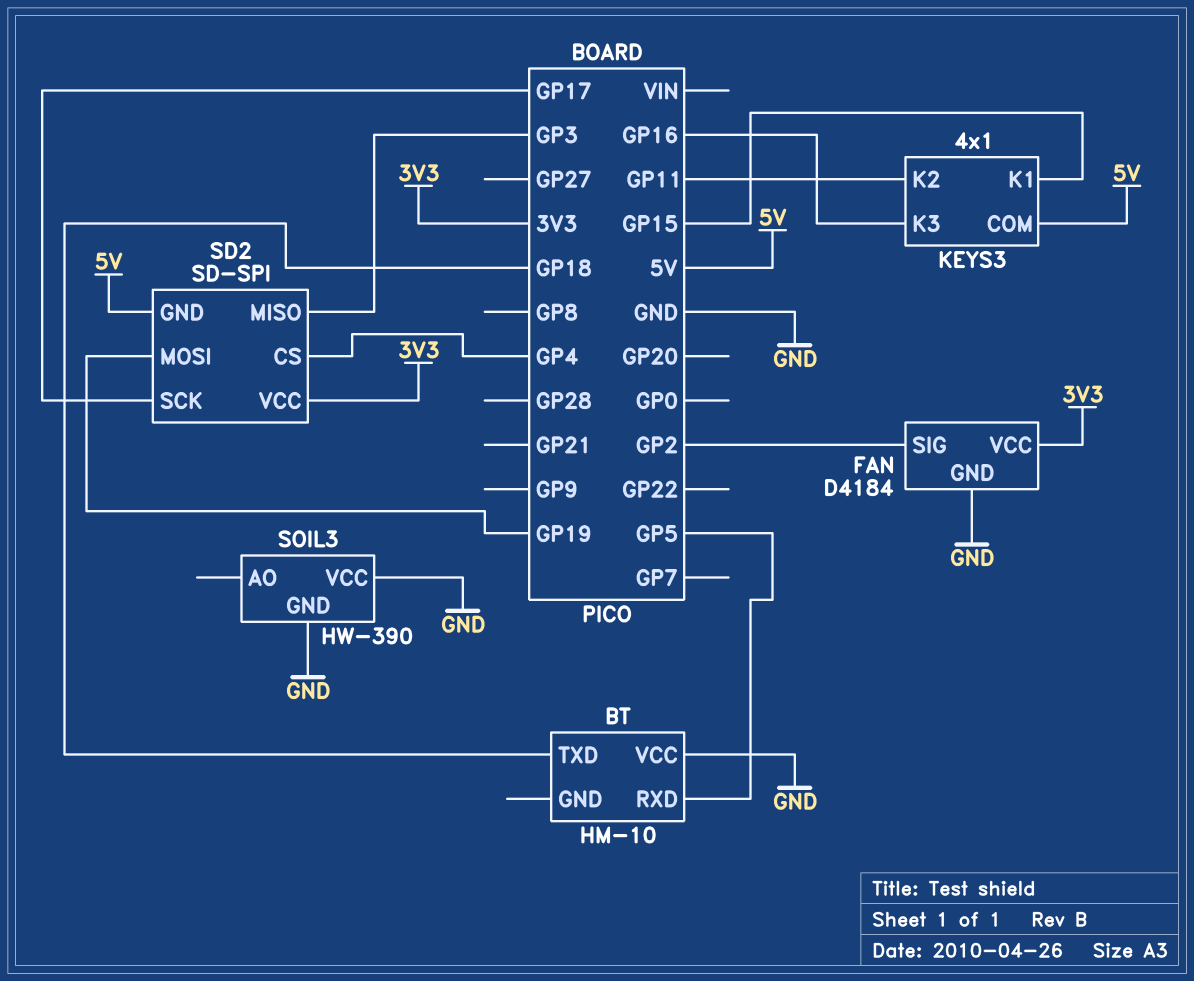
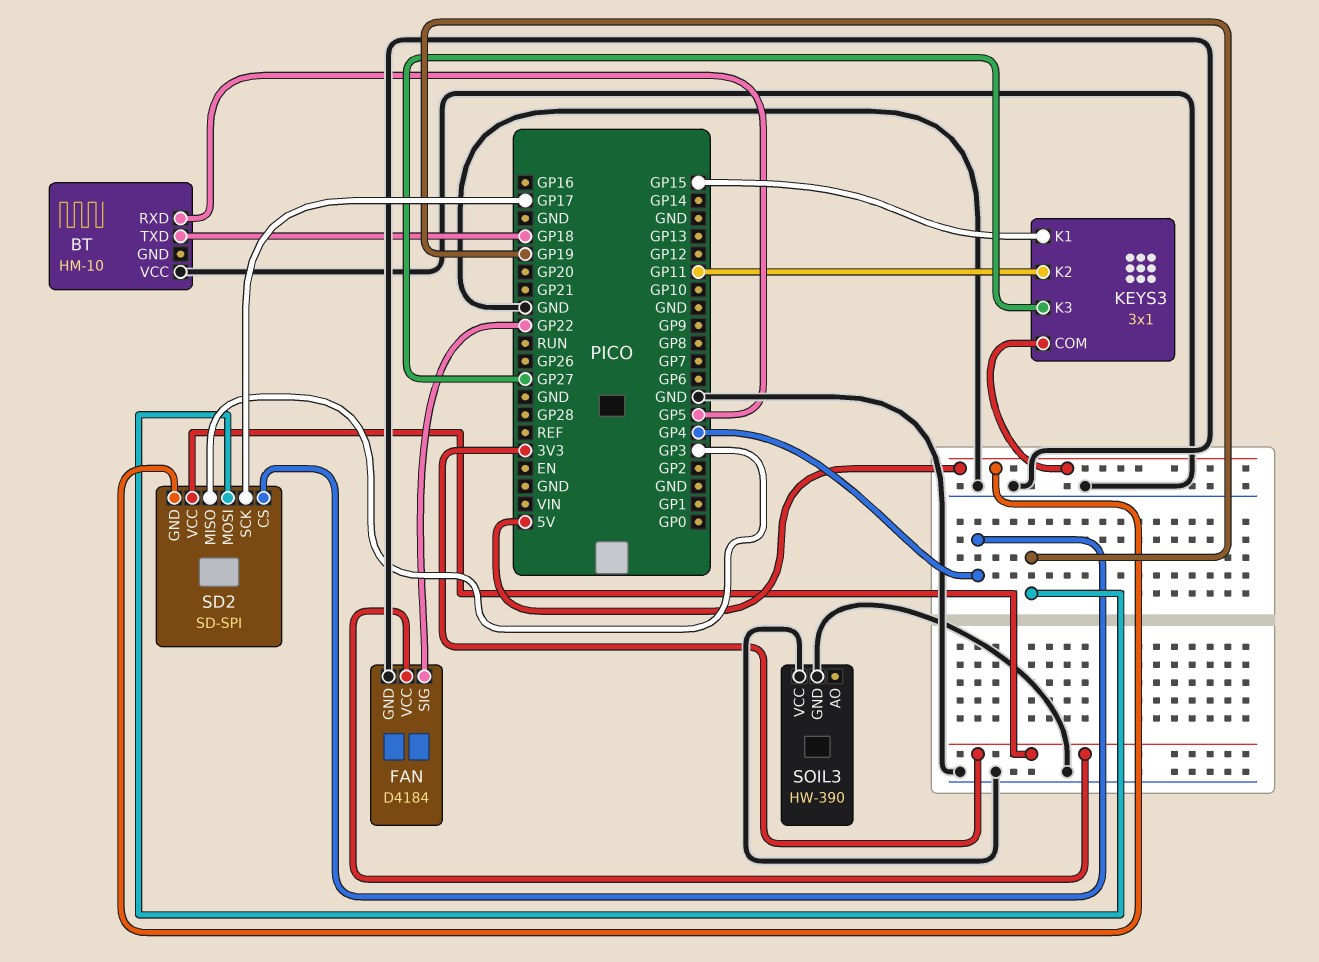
FAN pin SIG: GP2 -> GP22
KEYS3: 4x1 -> 3x1
KEYS3 pin K3: GP16 -> GP27

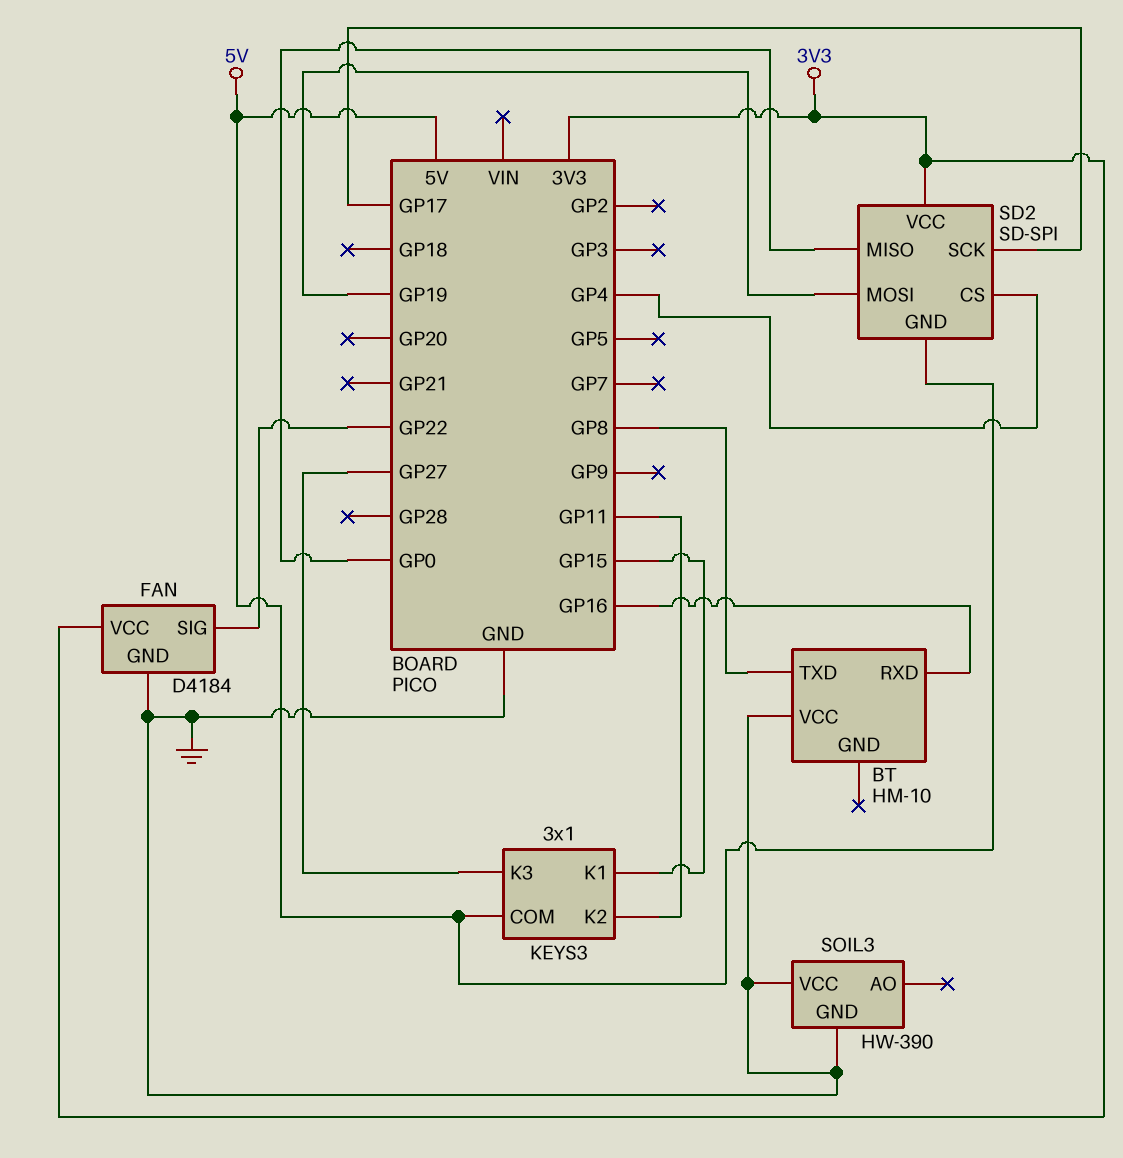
BT pin RXD: GP5 -> GP16
BT pin TXD: GP18 -> GP8
SD2 pin MISO: GP3 -> GP0

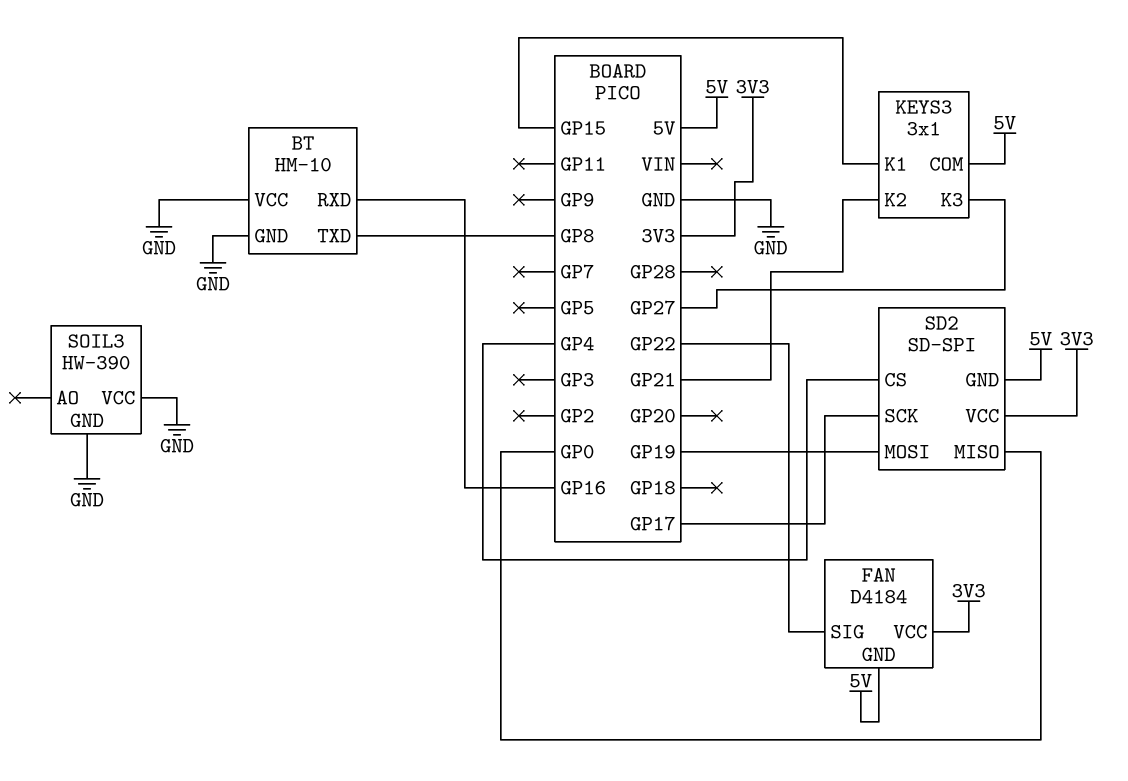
BT pin GND: none -> GND
FAN pin GND: GND -> 5V
KEYS3 pin K2: GP11 -> GP21

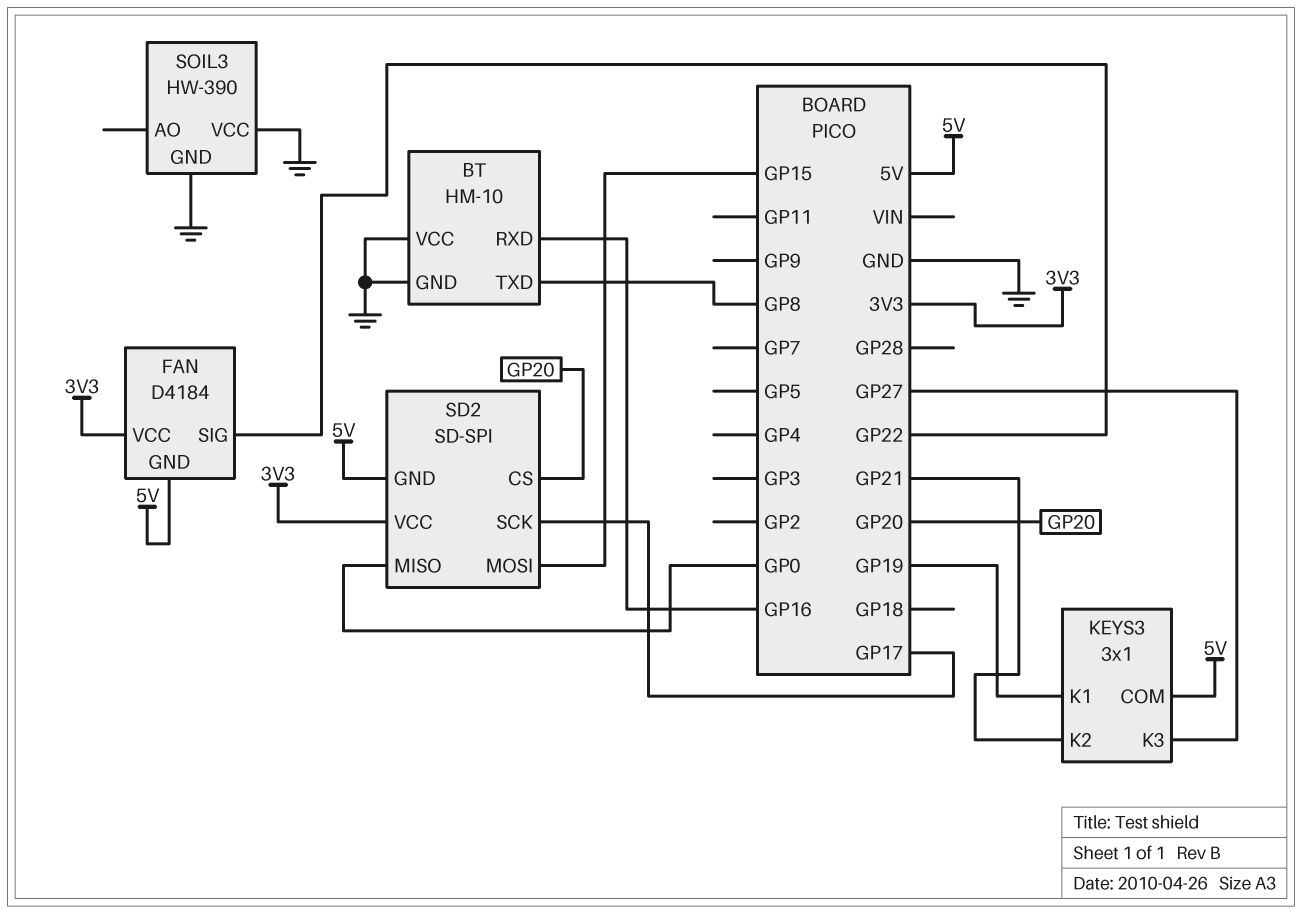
KEYS3 pin K1: GP15 -> GP19
SD2 pin CS: GP4 -> GP20
SD2 pin MOSI: GP19 -> GP15

